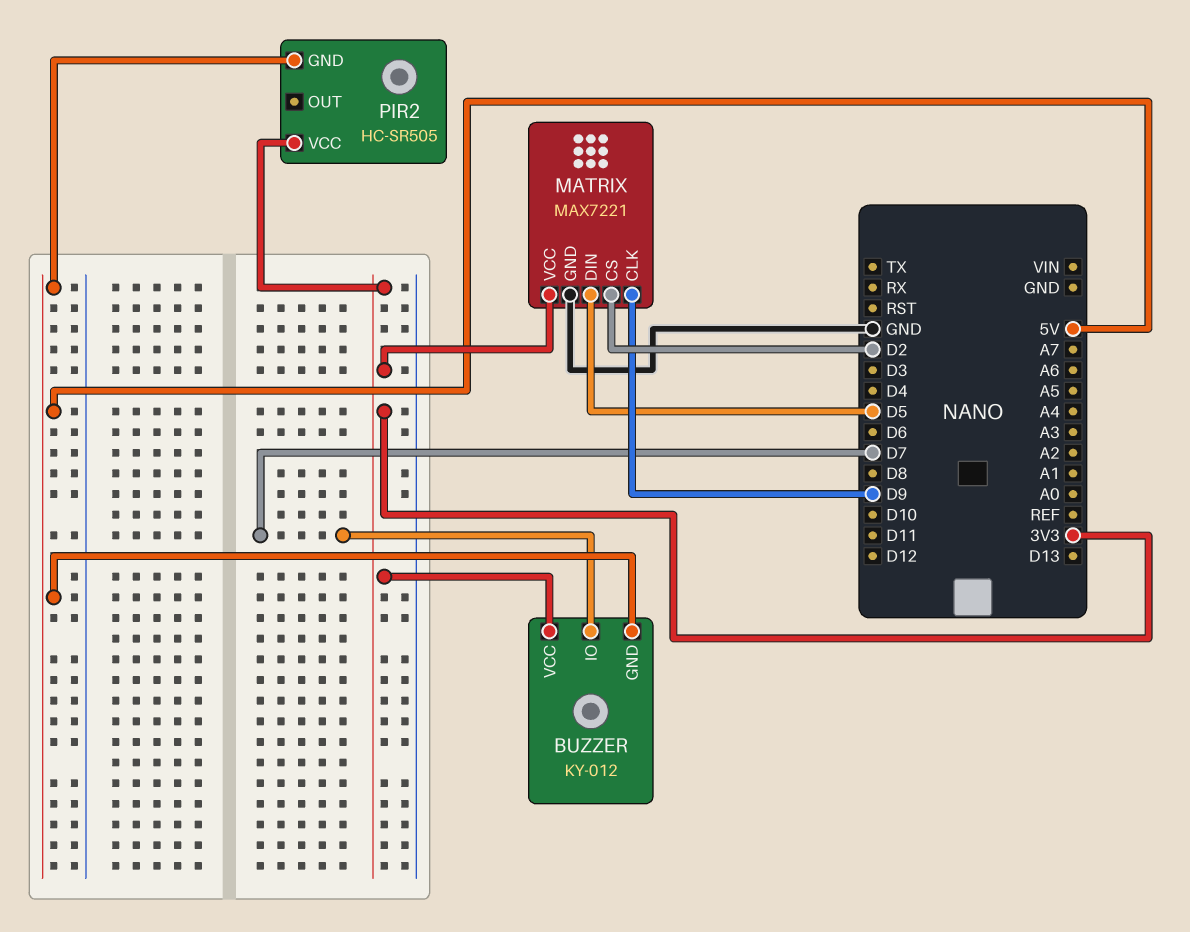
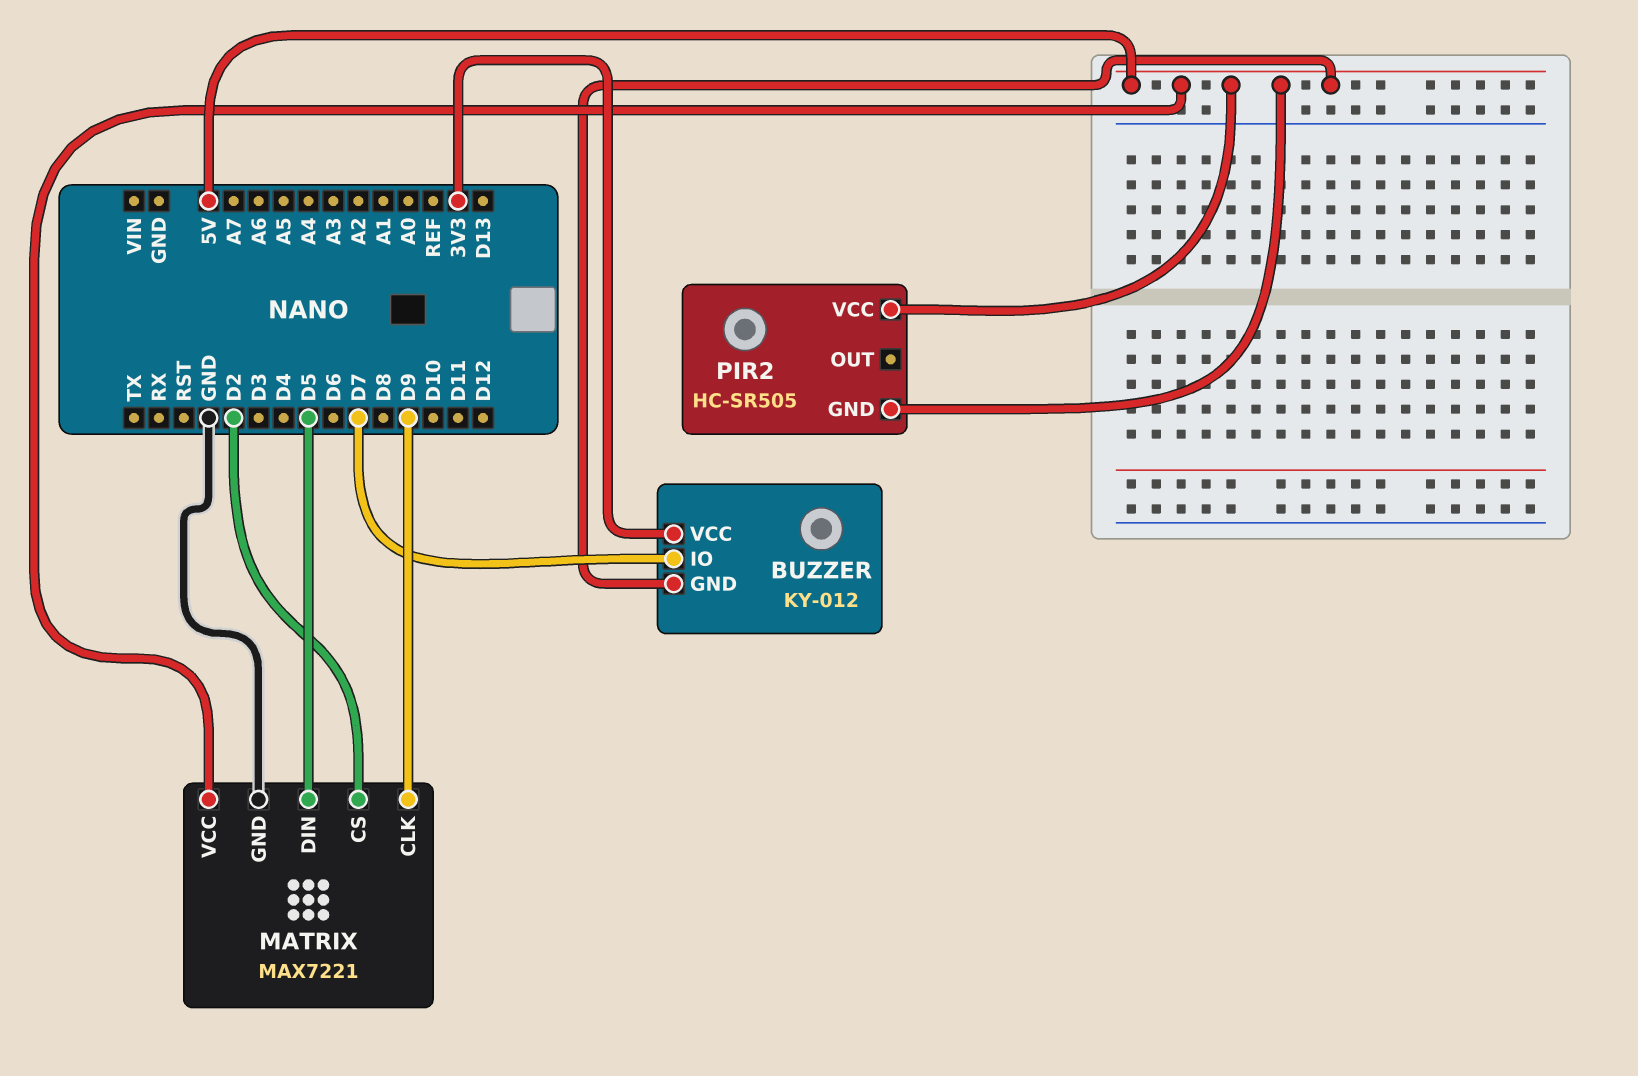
MATRIX pin VCC: 3V3 -> 5V
PIR2 pin VCC: 3V3 -> 5V

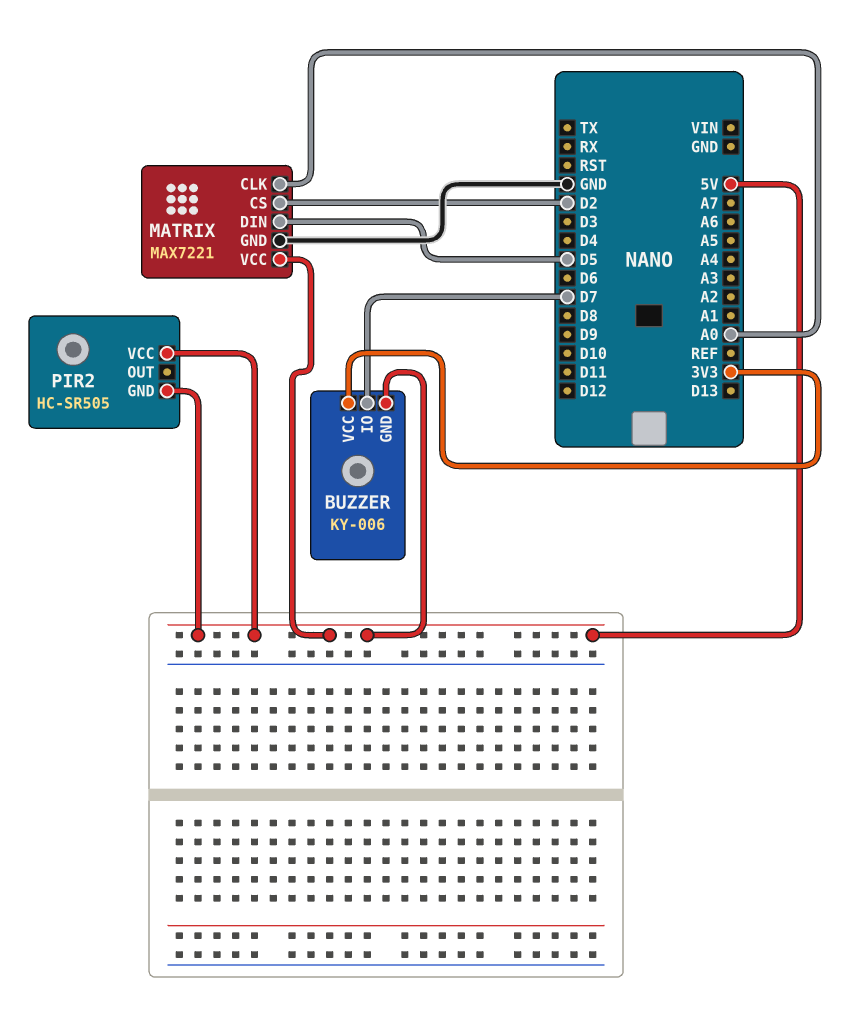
BUZZER: KY-012 -> KY-006
MATRIX pin CLK: D9 -> A0

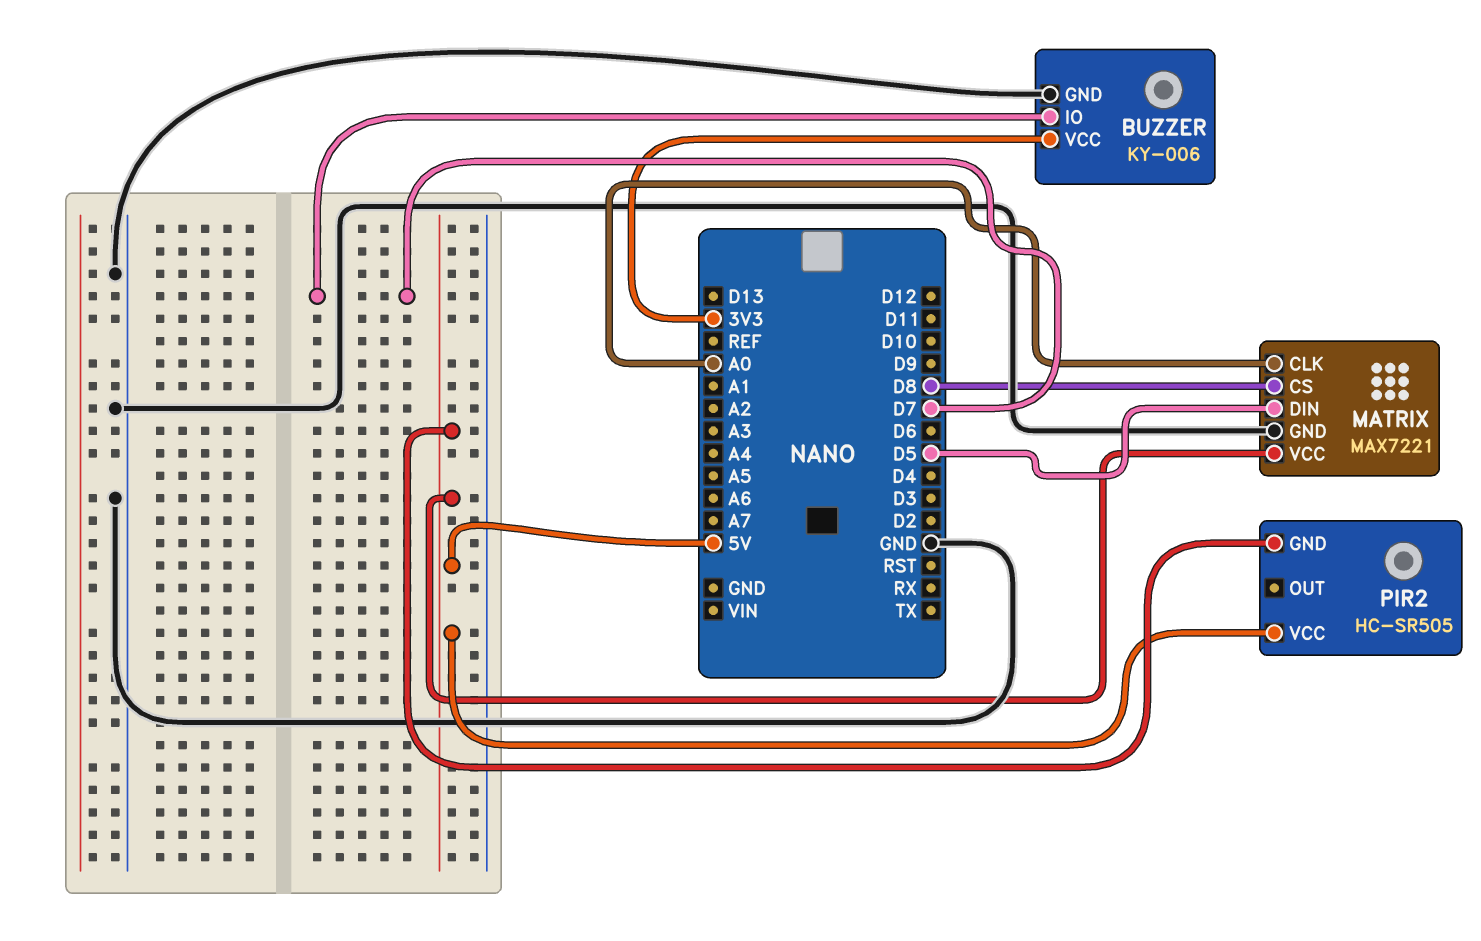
BUZZER pin GND: 5V -> GND
MATRIX pin CS: D2 -> D8

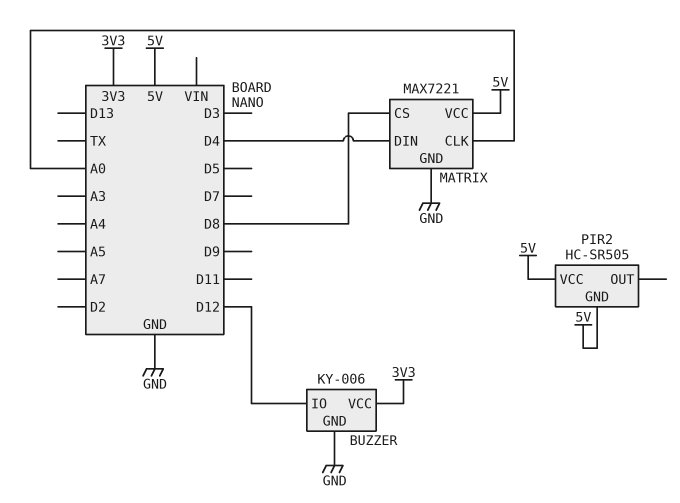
BUZZER pin IO: D7 -> D12
MATRIX pin DIN: D5 -> D4

